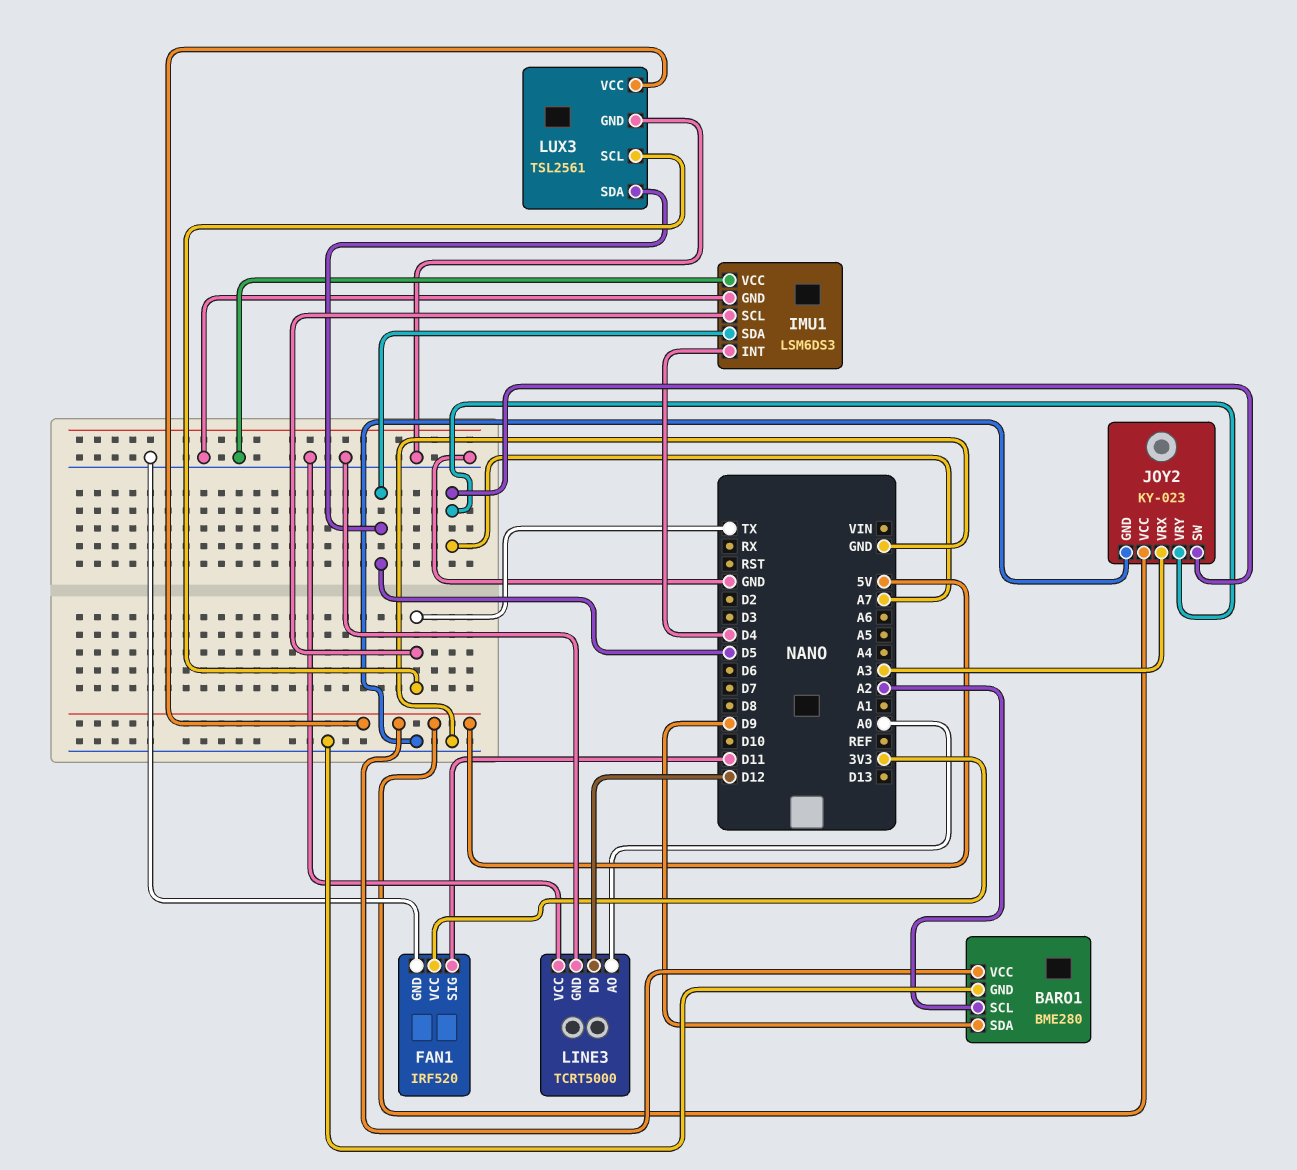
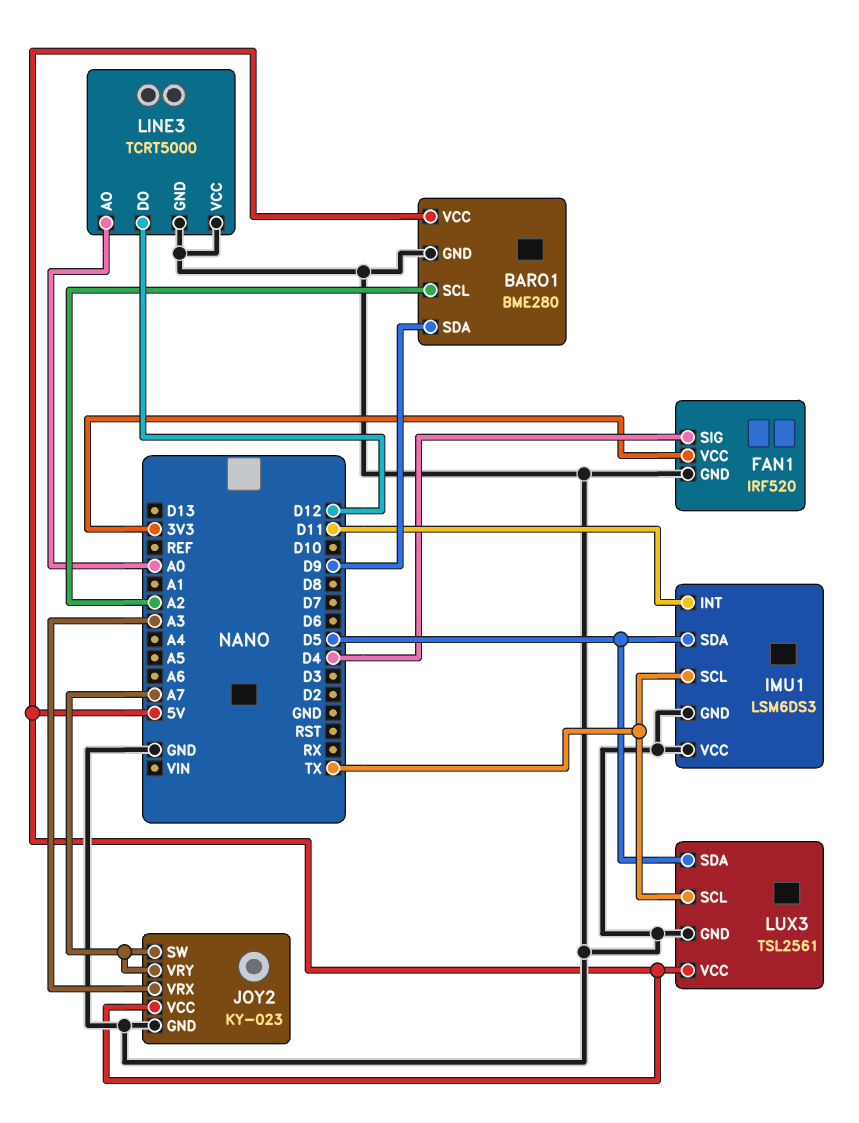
FAN1 pin SIG: D11 -> D4
IMU1 pin INT: D4 -> D11

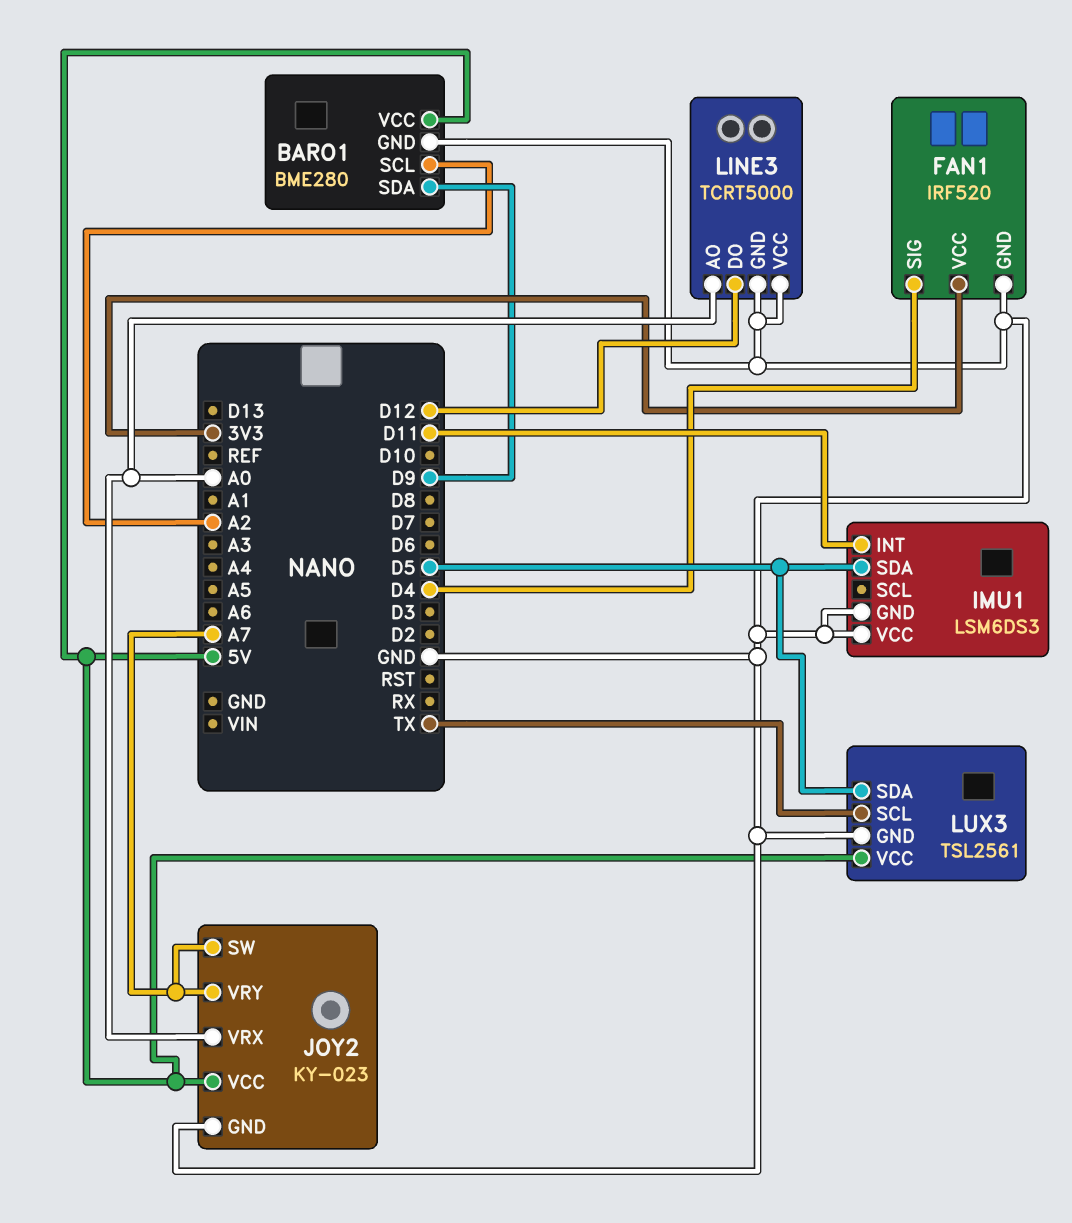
IMU1 pin SCL: TX -> none
JOY2 pin VRX: A3 -> A0

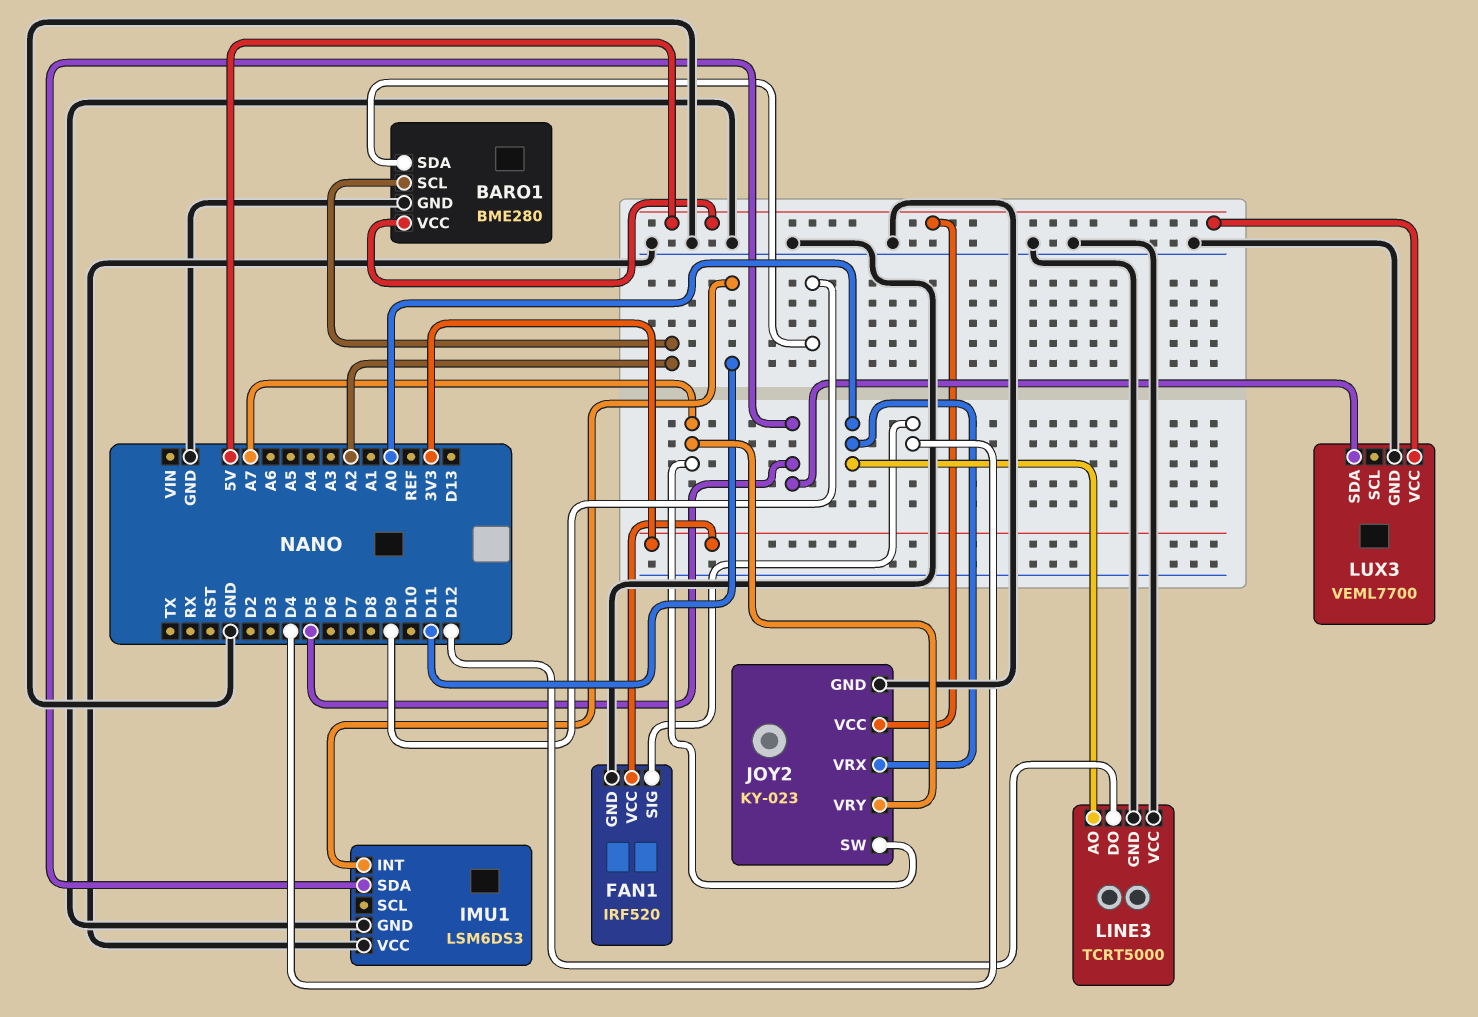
LUX3: TSL2561 -> VEML7700
LUX3 pin SCL: TX -> none

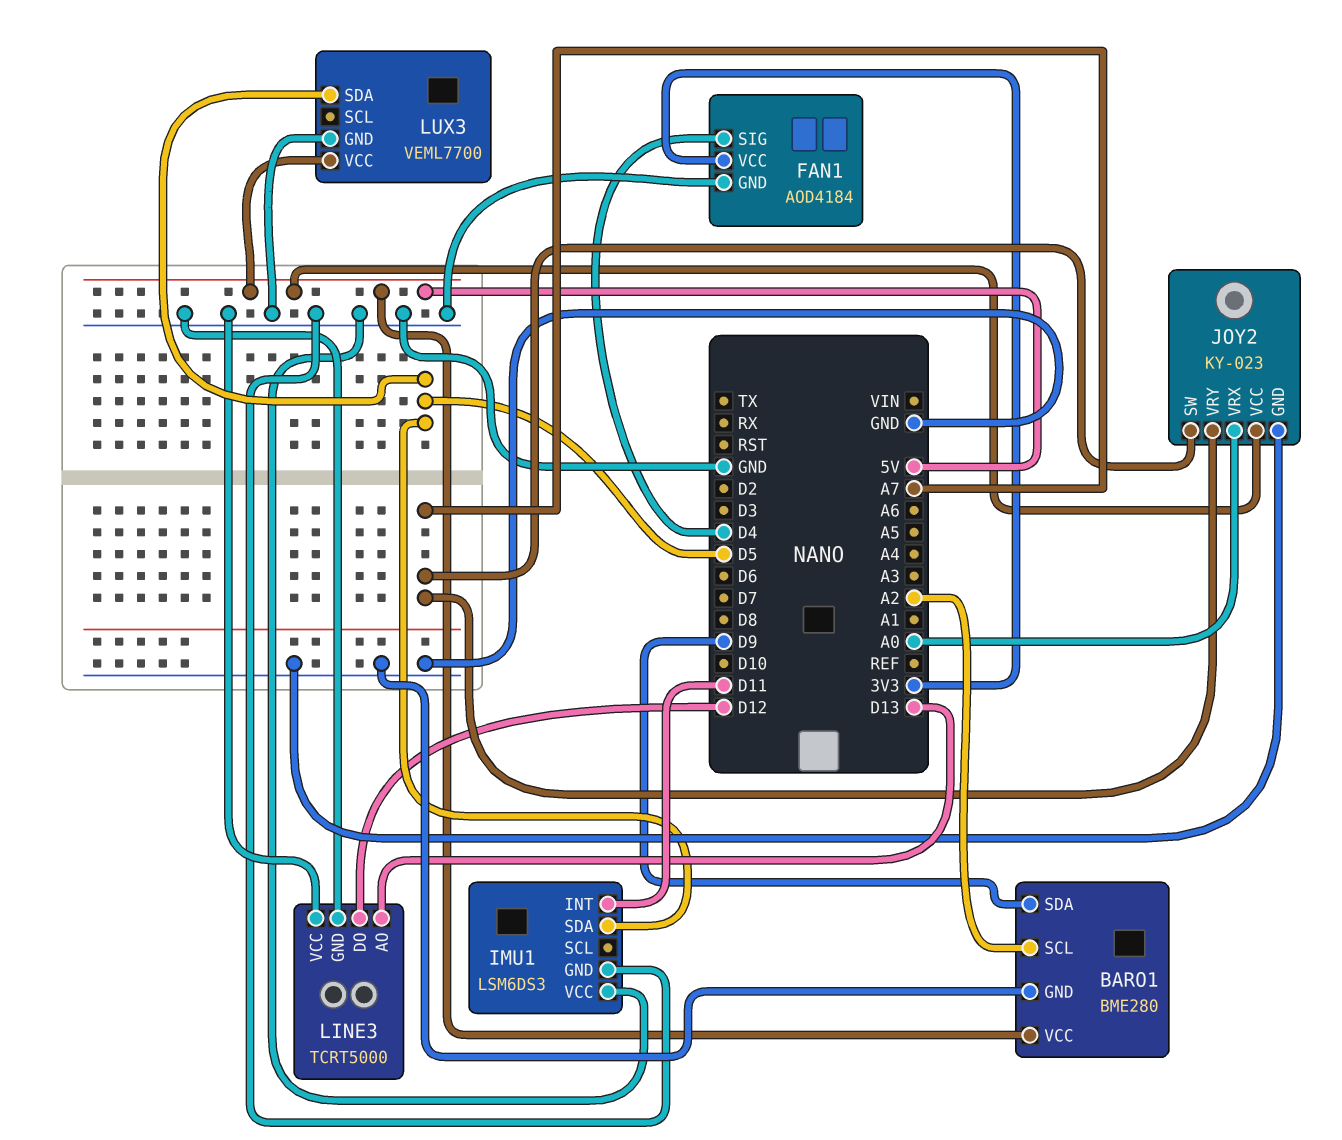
FAN1: IRF520 -> AOD4184
LINE3 pin AO: A0 -> D13

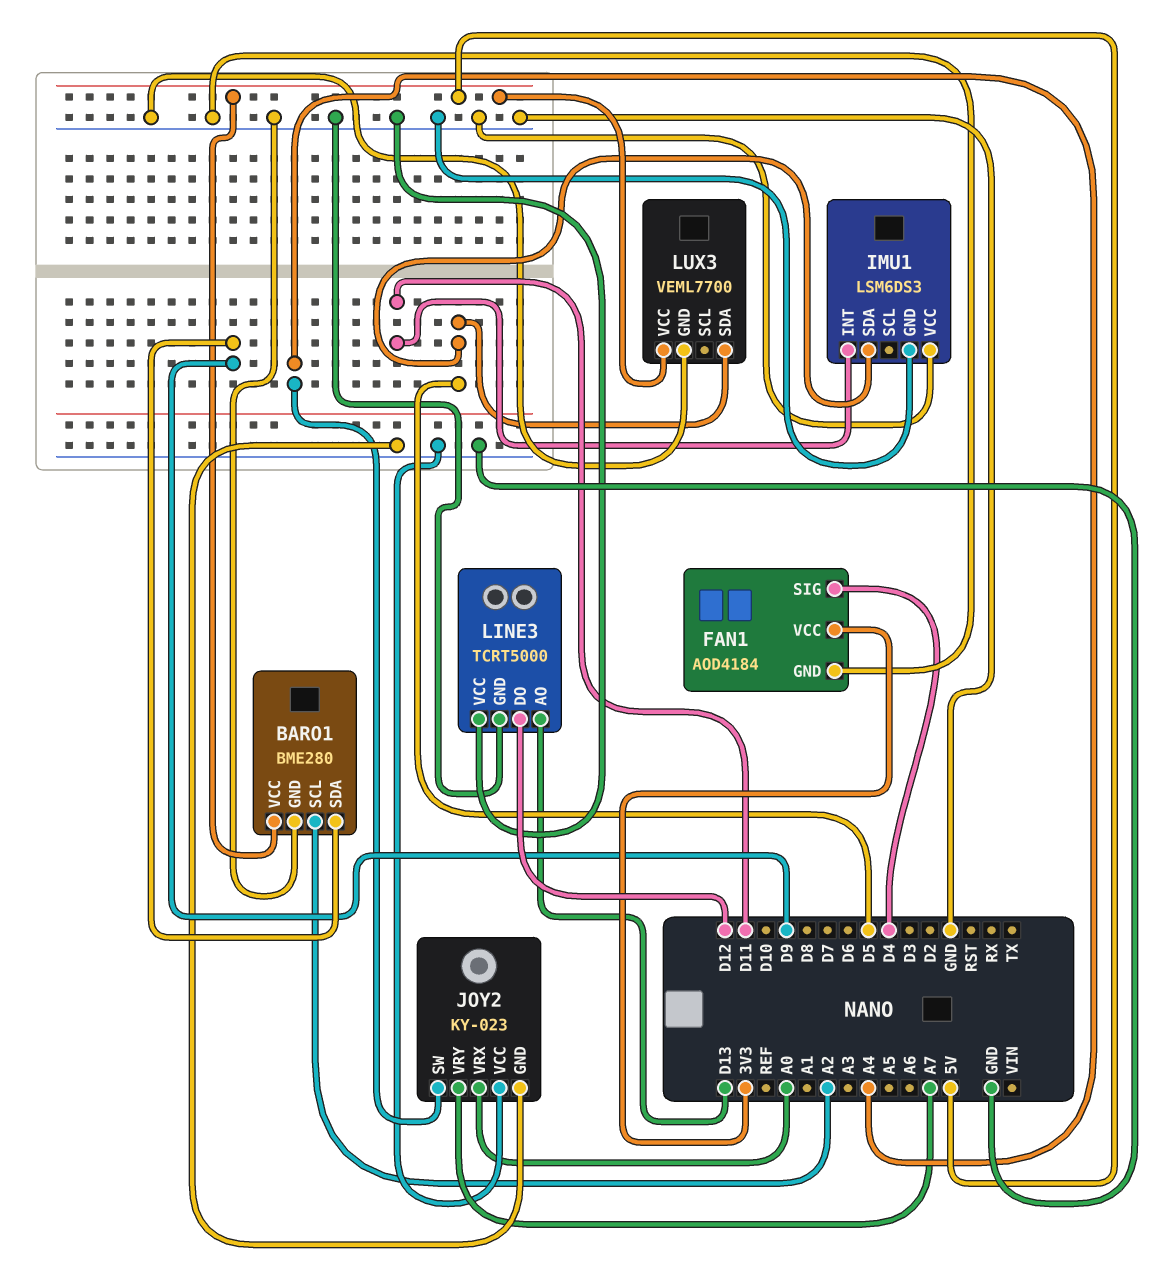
JOY2 pin SW: A7 -> A4
JOY2 pin VCC: 5V -> GND

